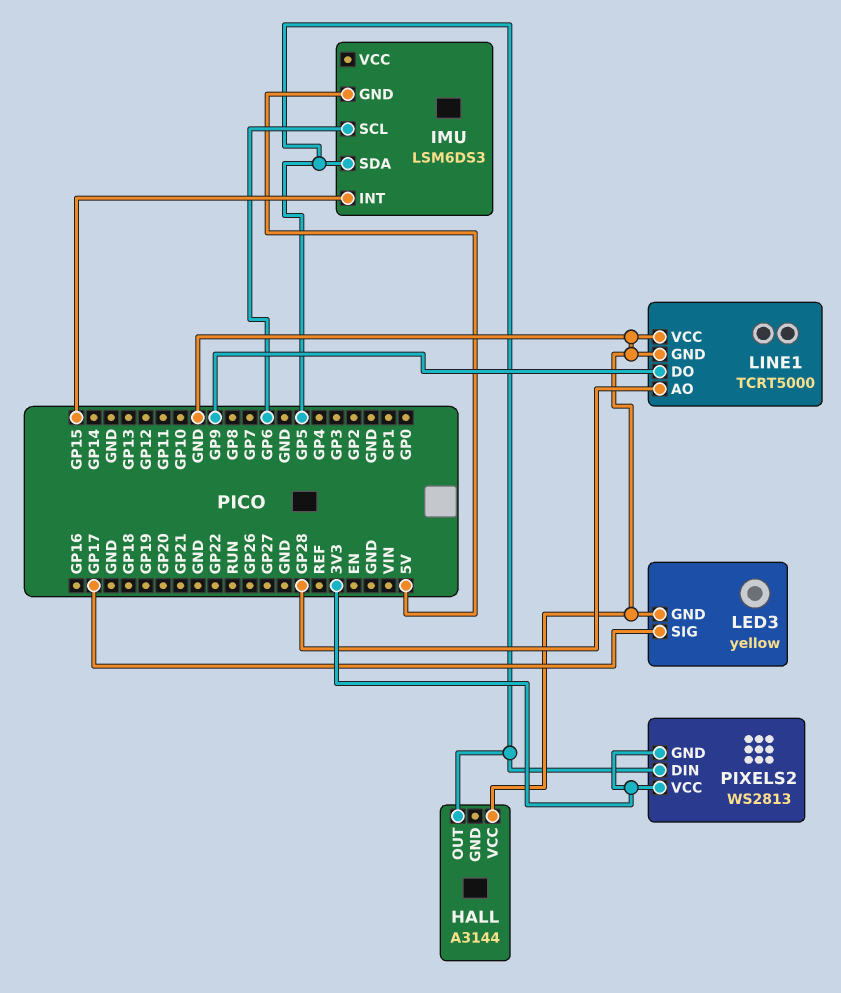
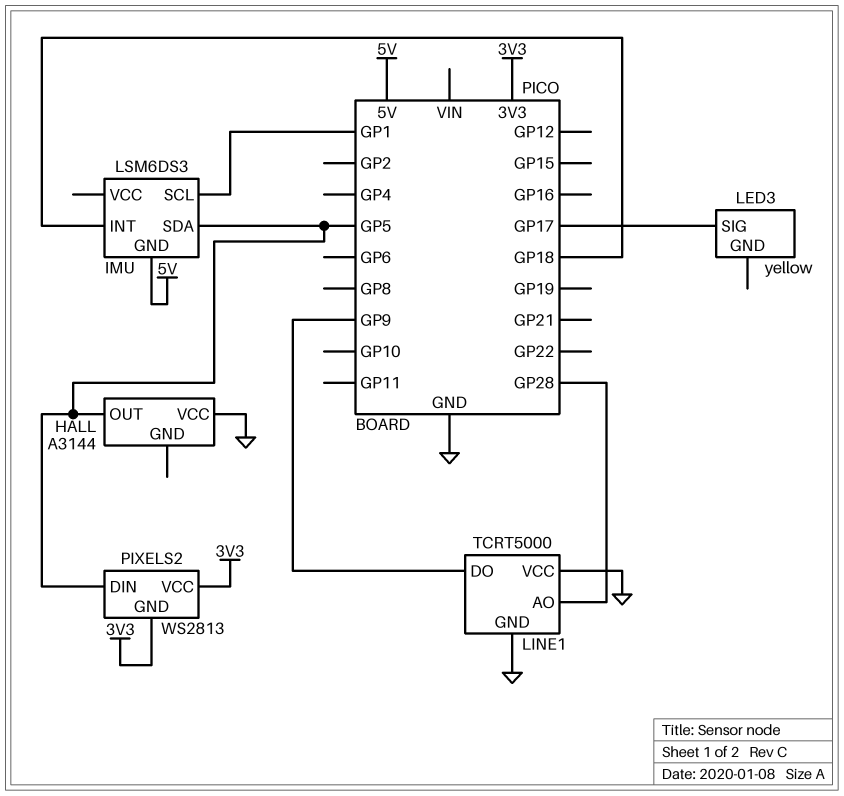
IMU pin INT: GP15 -> GP18
IMU pin SCL: GP6 -> GP1
LED3 pin GND: GND -> none

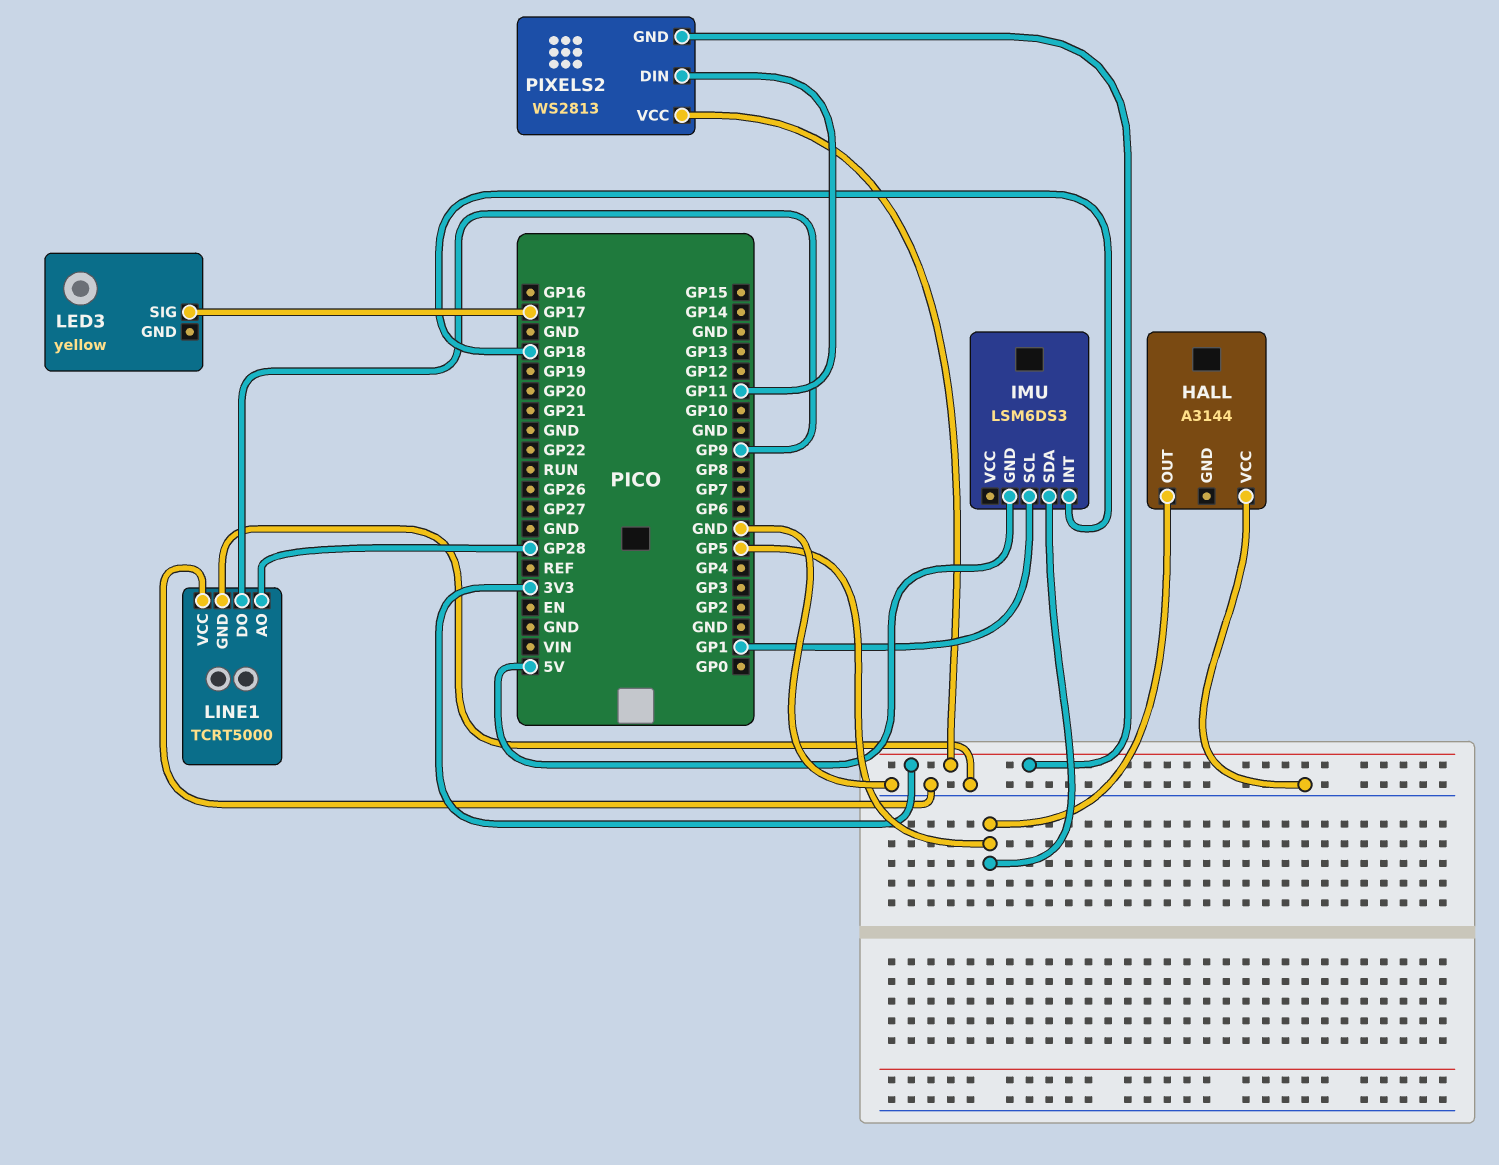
PIXELS2 pin DIN: GP5 -> GP11

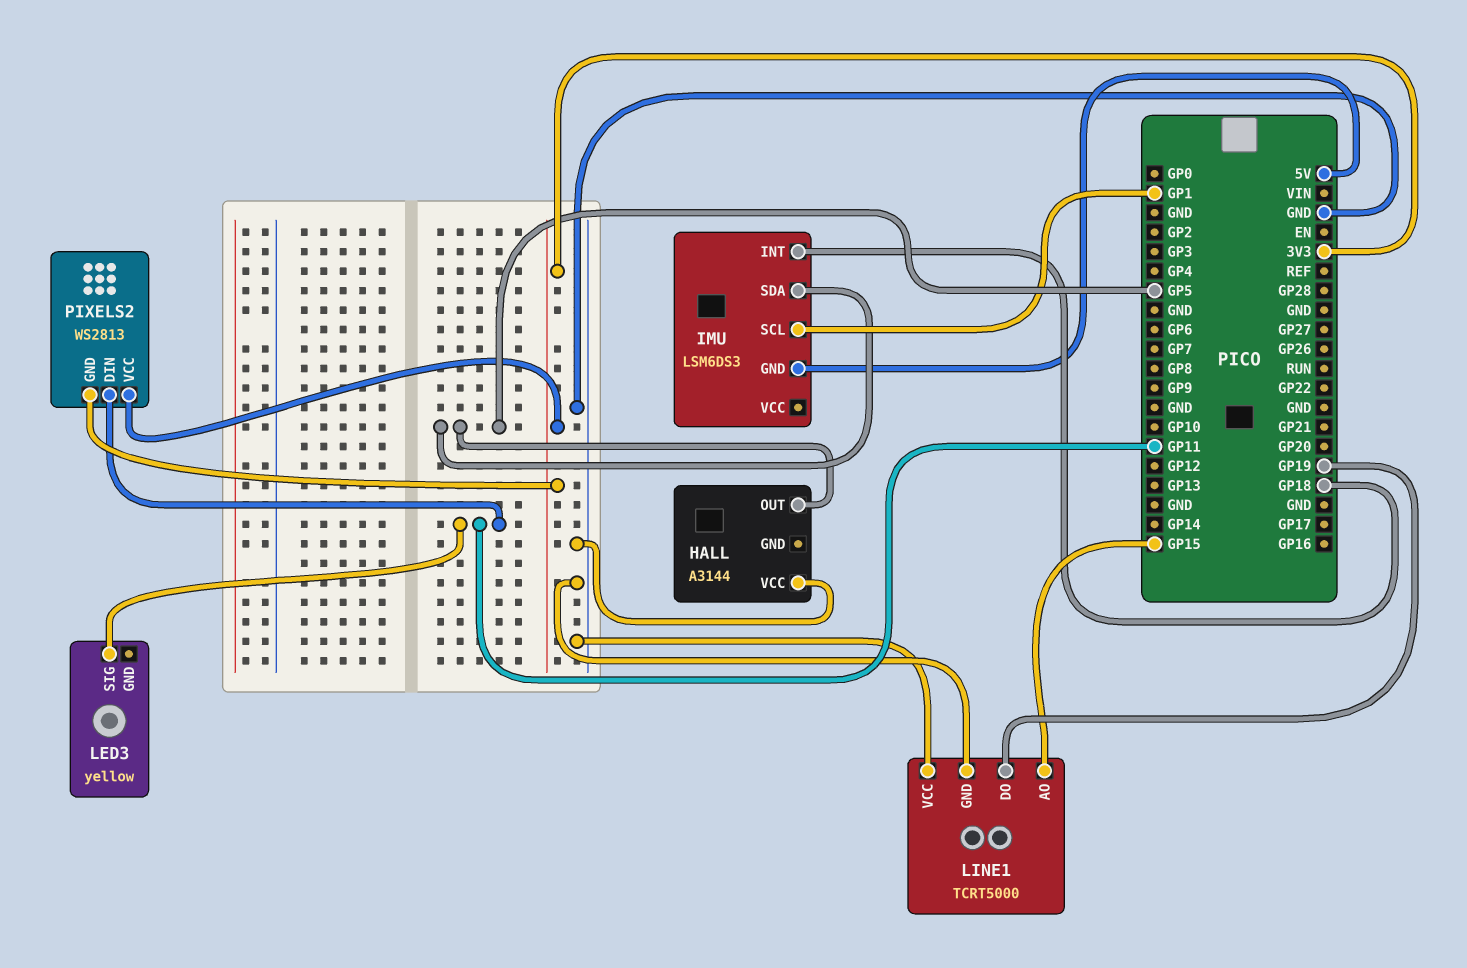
LED3 pin SIG: GP17 -> GP11
LINE1 pin AO: GP28 -> GP15
LINE1 pin DO: GP9 -> GP19

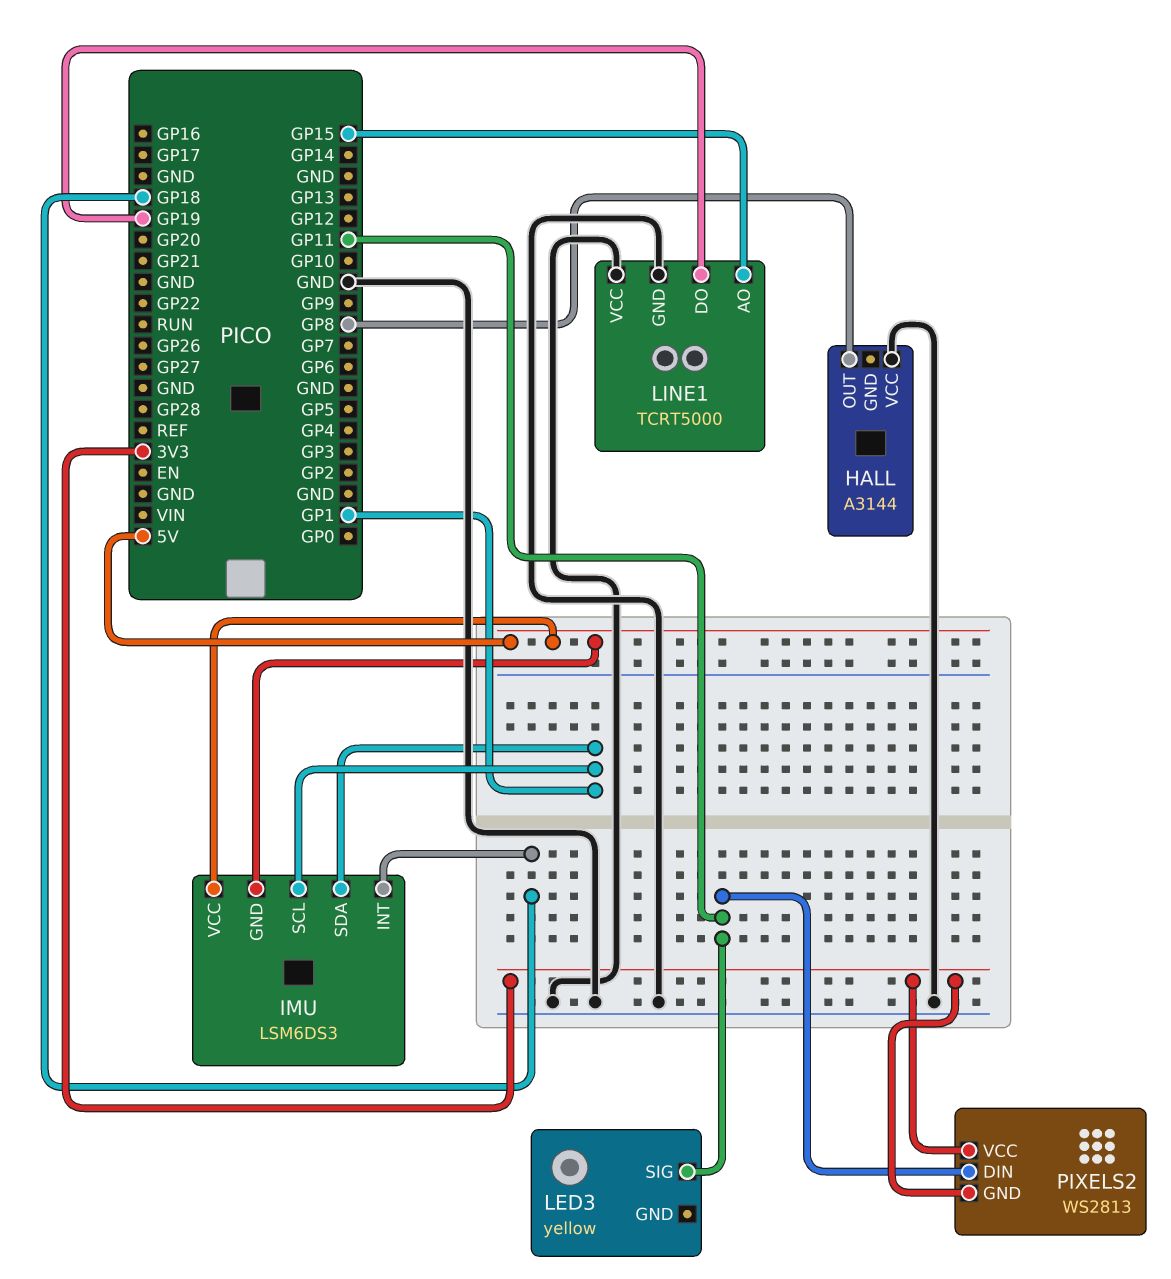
HALL pin OUT: GP5 -> GP8
IMU pin SDA: GP5 -> GP1
IMU pin VCC: none -> 5V

